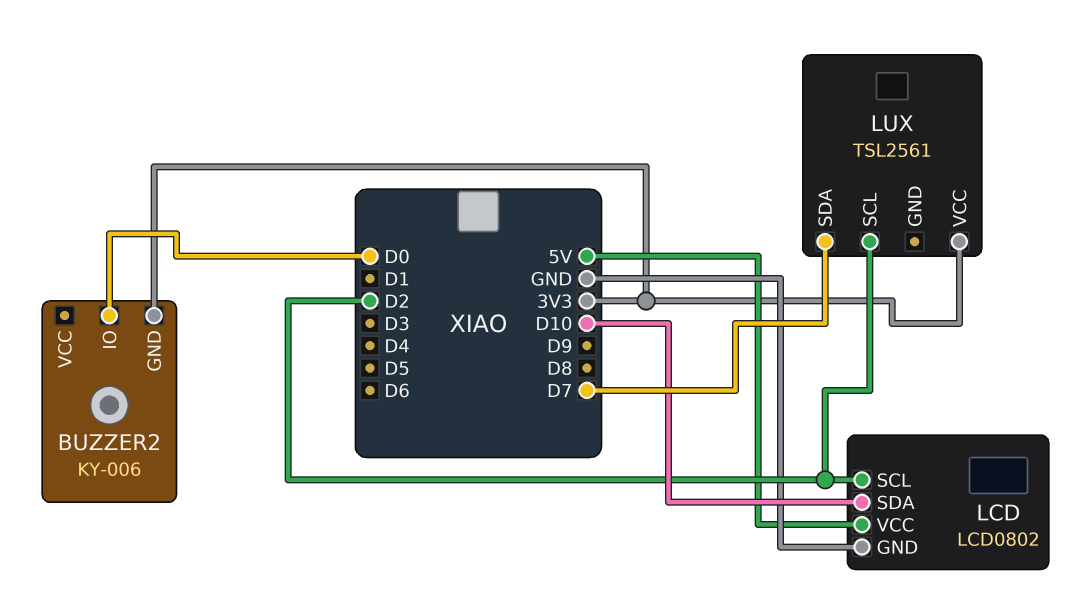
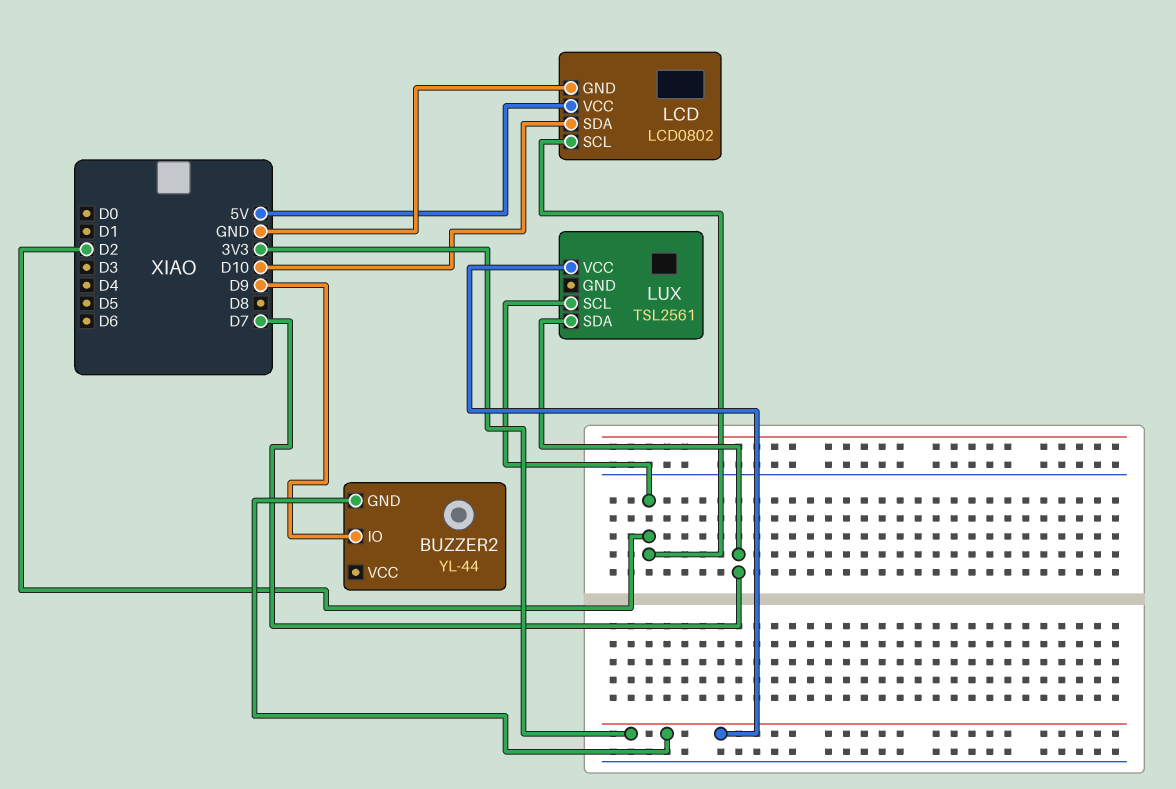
BUZZER2: KY-006 -> YL-44
BUZZER2 pin IO: D0 -> D9

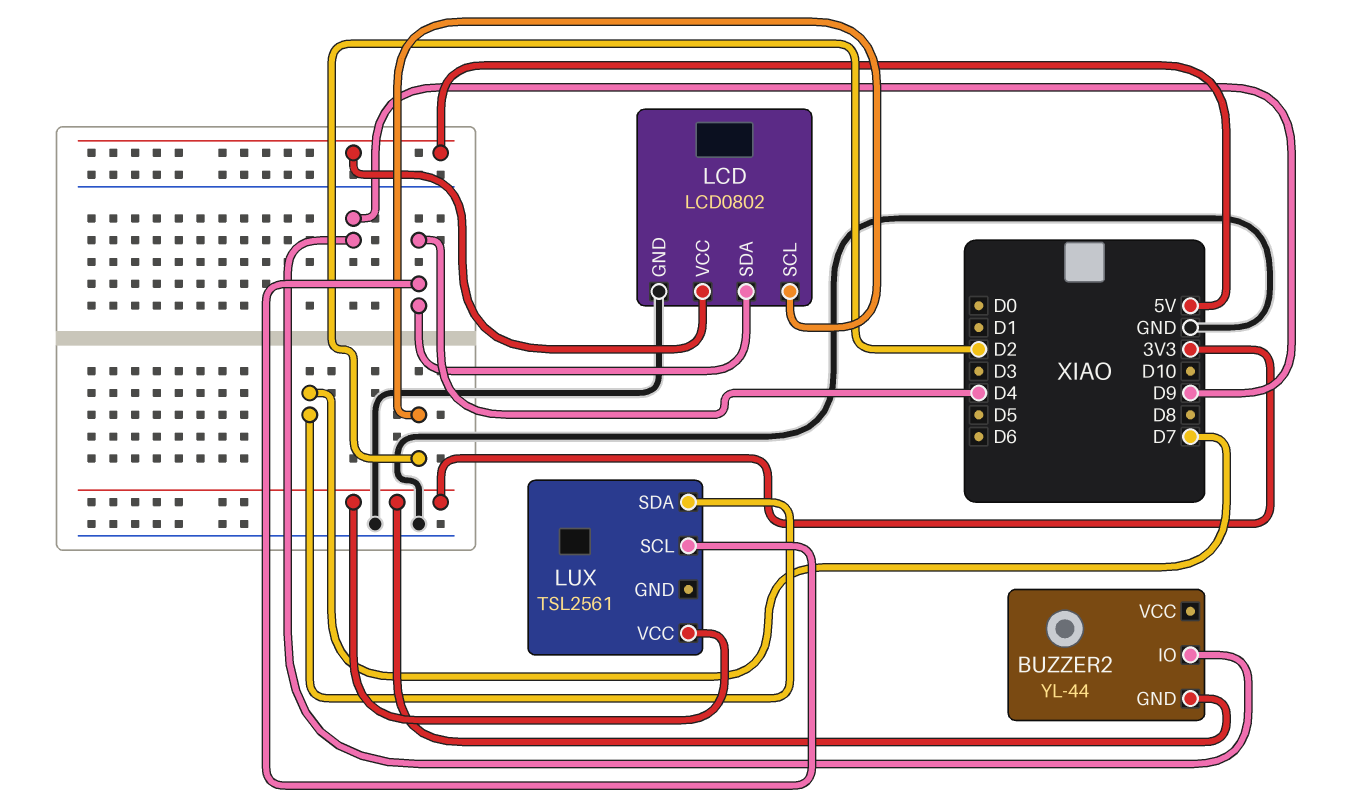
LCD pin SDA: D10 -> D4
LUX pin SCL: D2 -> D4

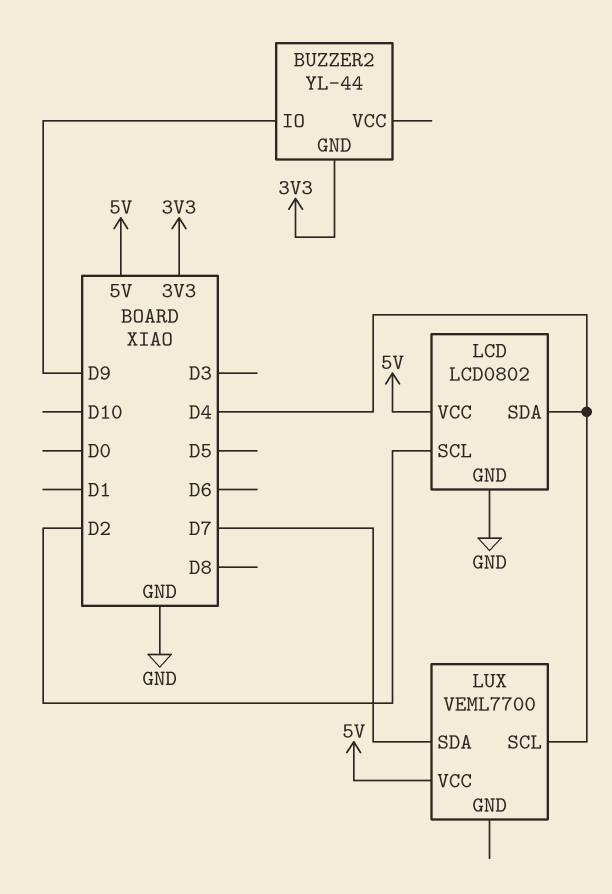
LUX: TSL2561 -> VEML7700
LUX pin VCC: 3V3 -> 5V

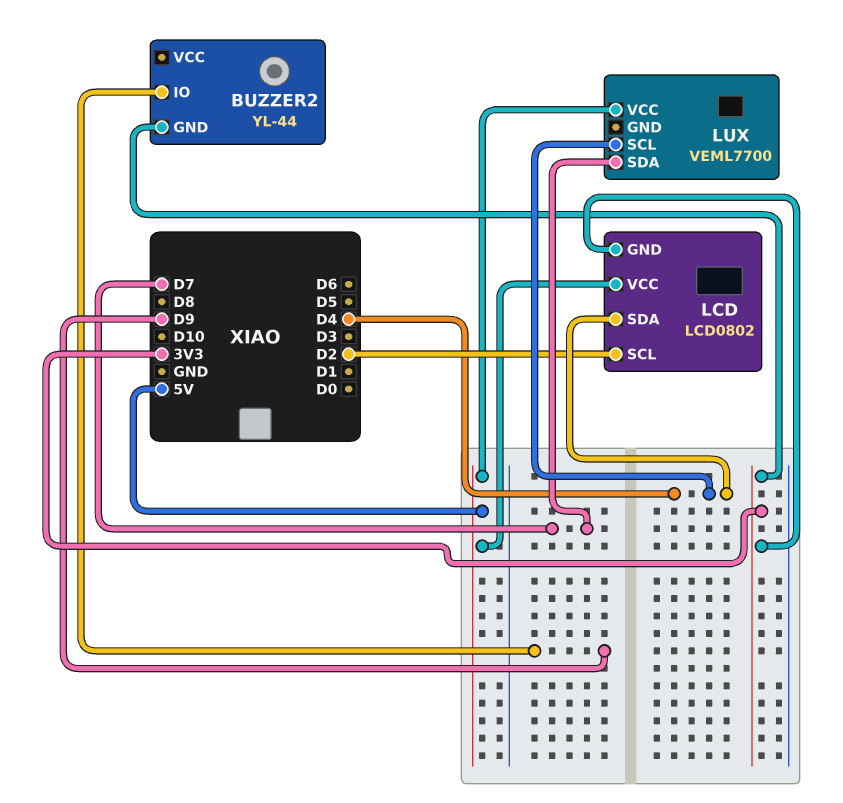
LCD pin GND: GND -> 3V3

